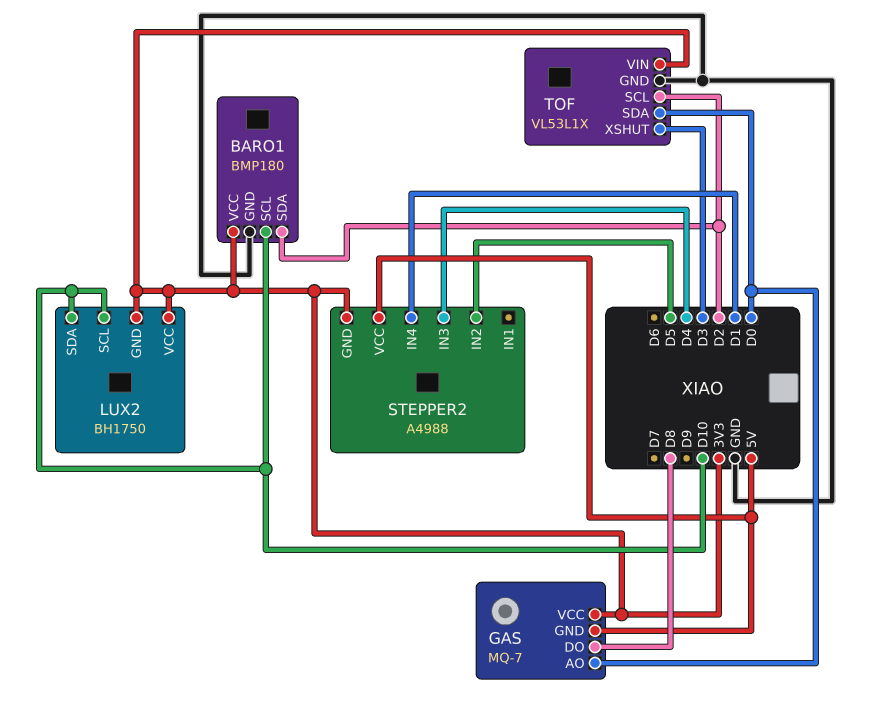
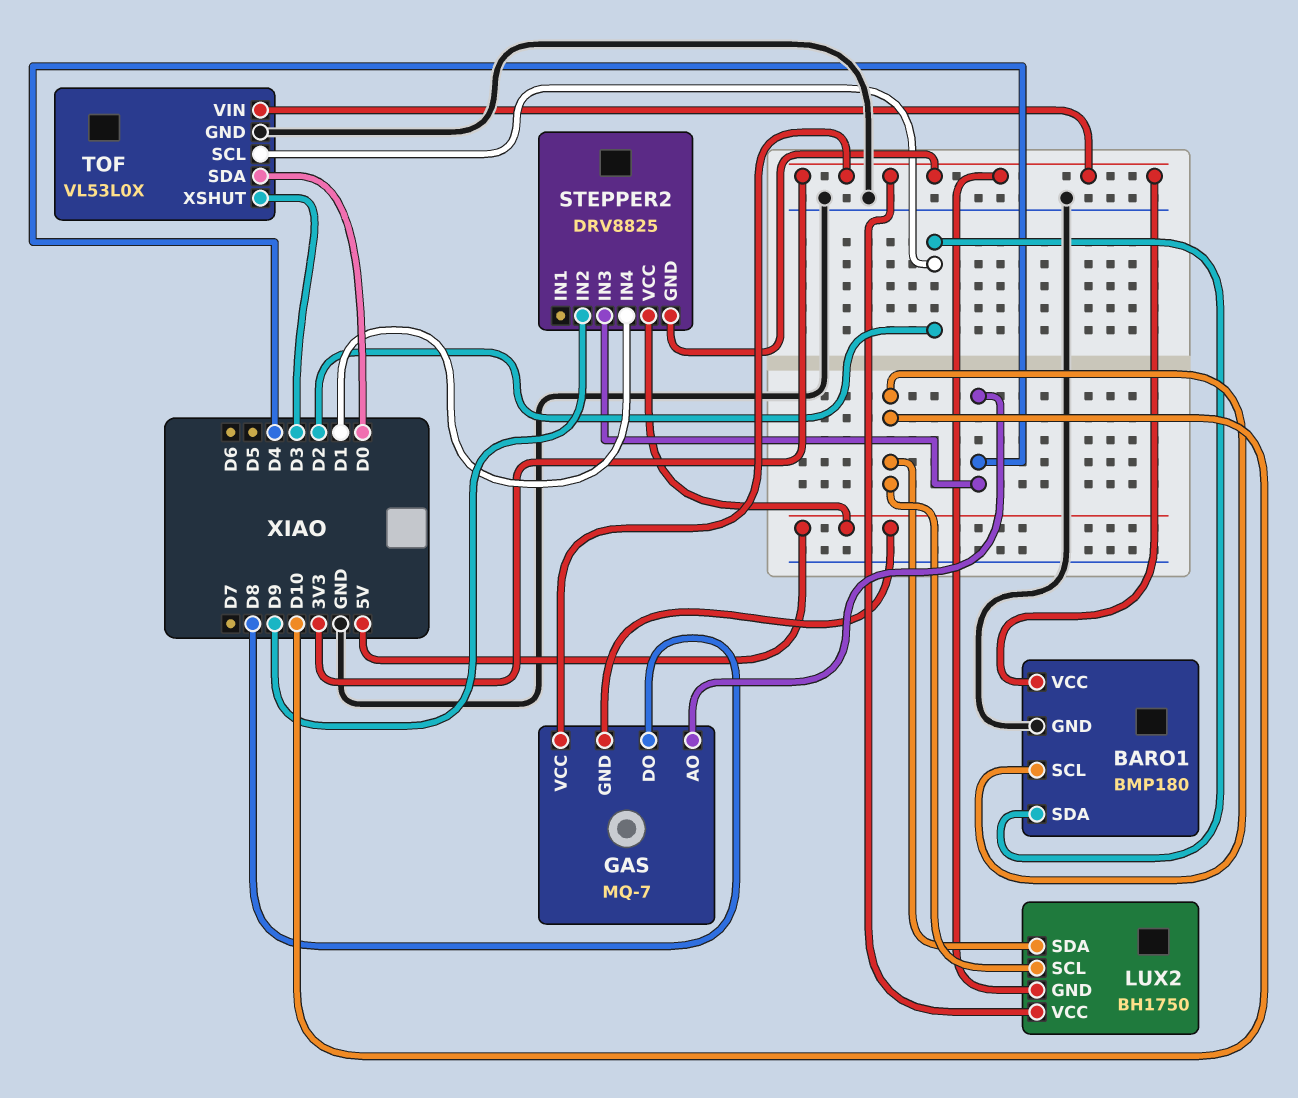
GAS pin AO: D0 -> D4
STEPPER2: A4988 -> DRV8825
STEPPER2 pin IN2: D5 -> D9
TOF: VL53L1X -> VL53L0X

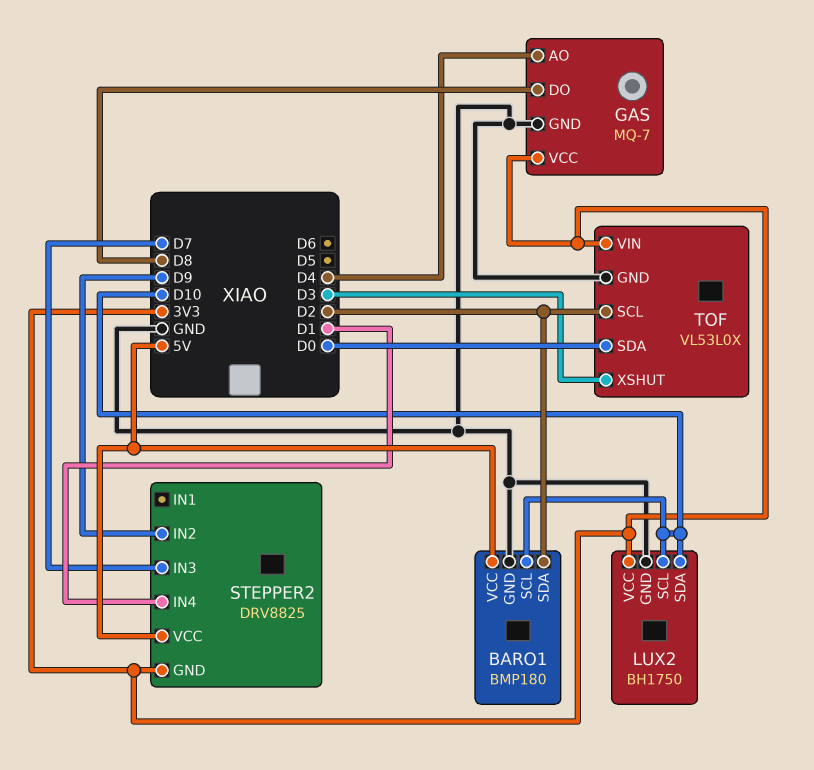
BARO1 pin VCC: 3V3 -> 5V
GAS pin GND: 5V -> GND
LUX2 pin GND: 3V3 -> GND
STEPPER2 pin IN3: D4 -> D7

